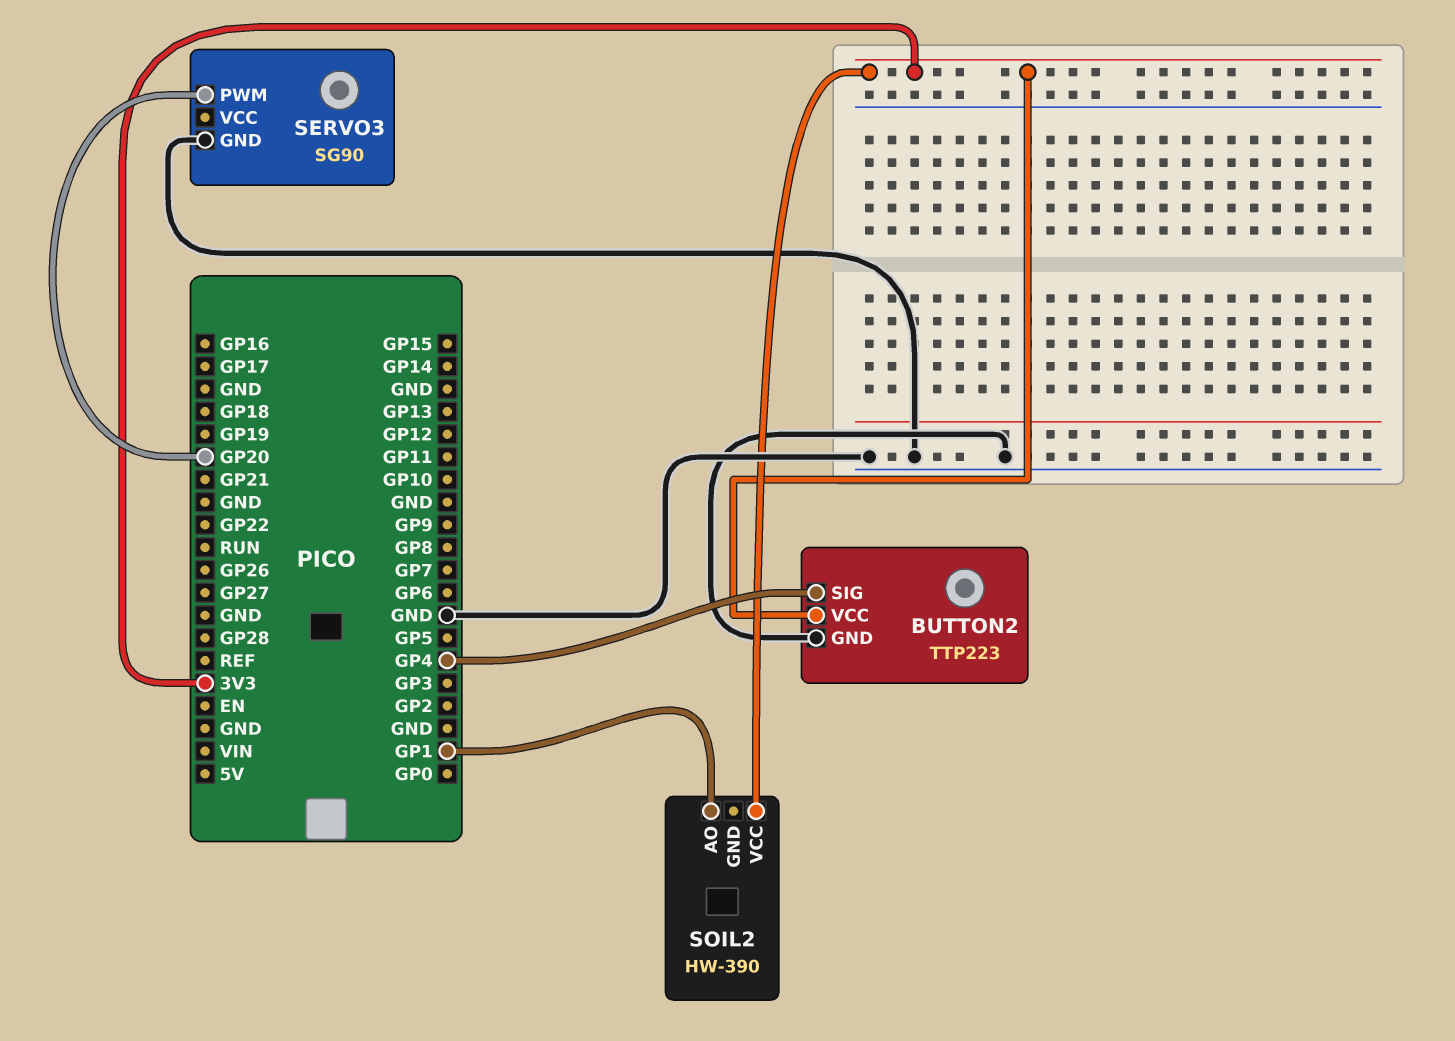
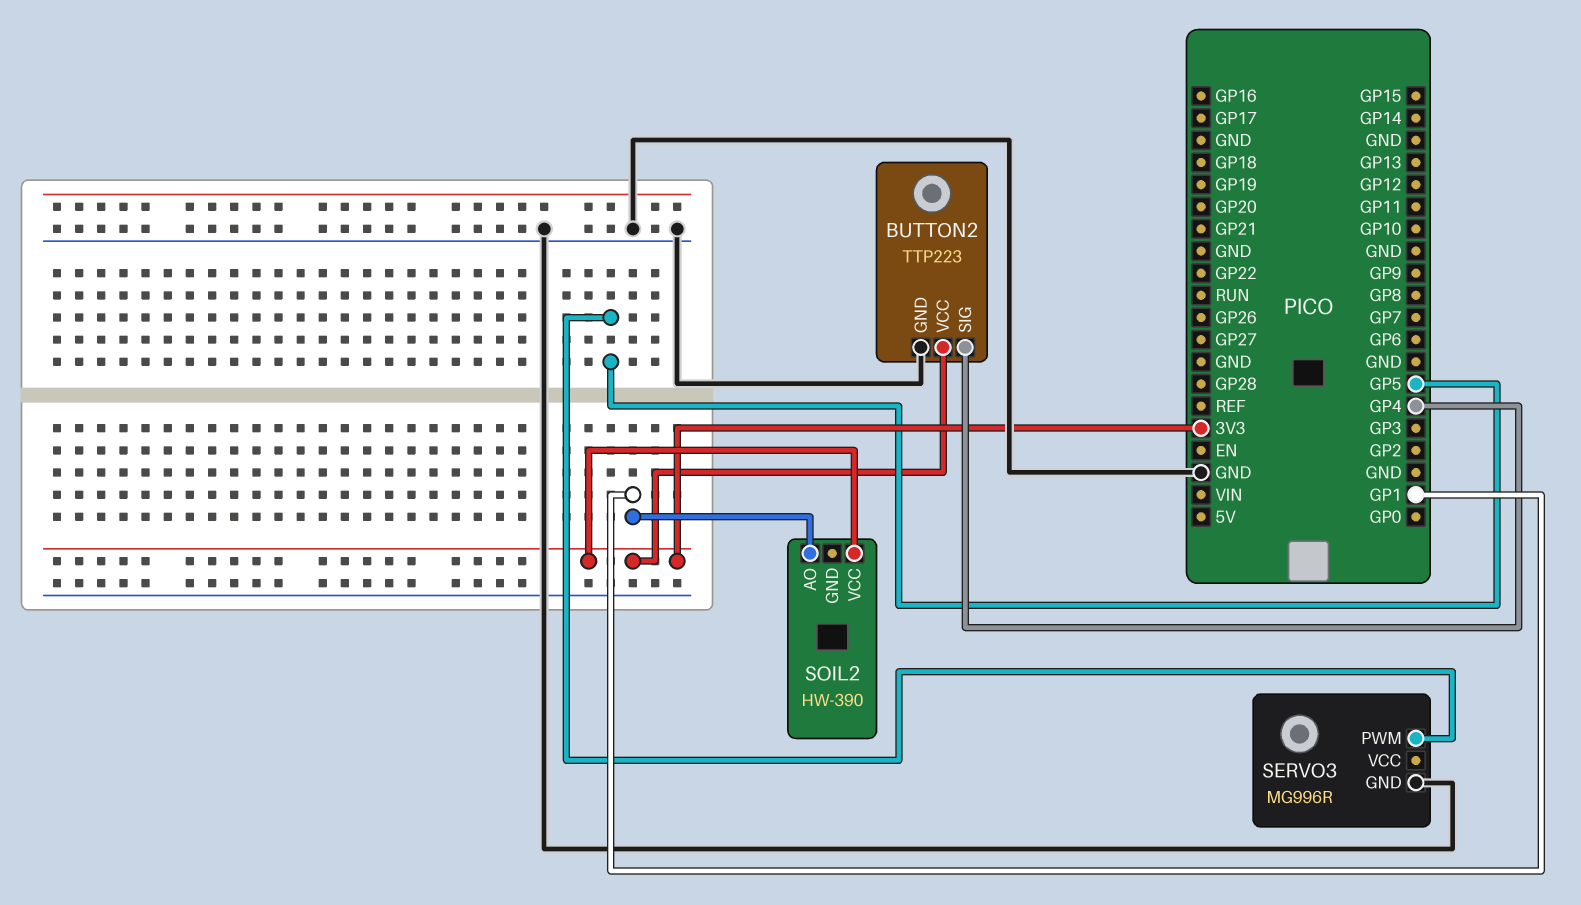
SERVO3: SG90 -> MG996R
SERVO3 pin PWM: GP20 -> GP5

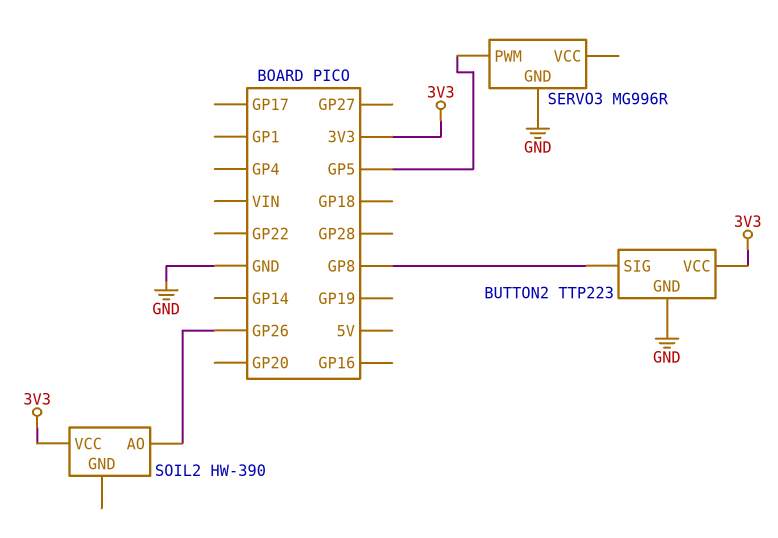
BUTTON2 pin SIG: GP4 -> GP8
SOIL2 pin AO: GP1 -> GP26

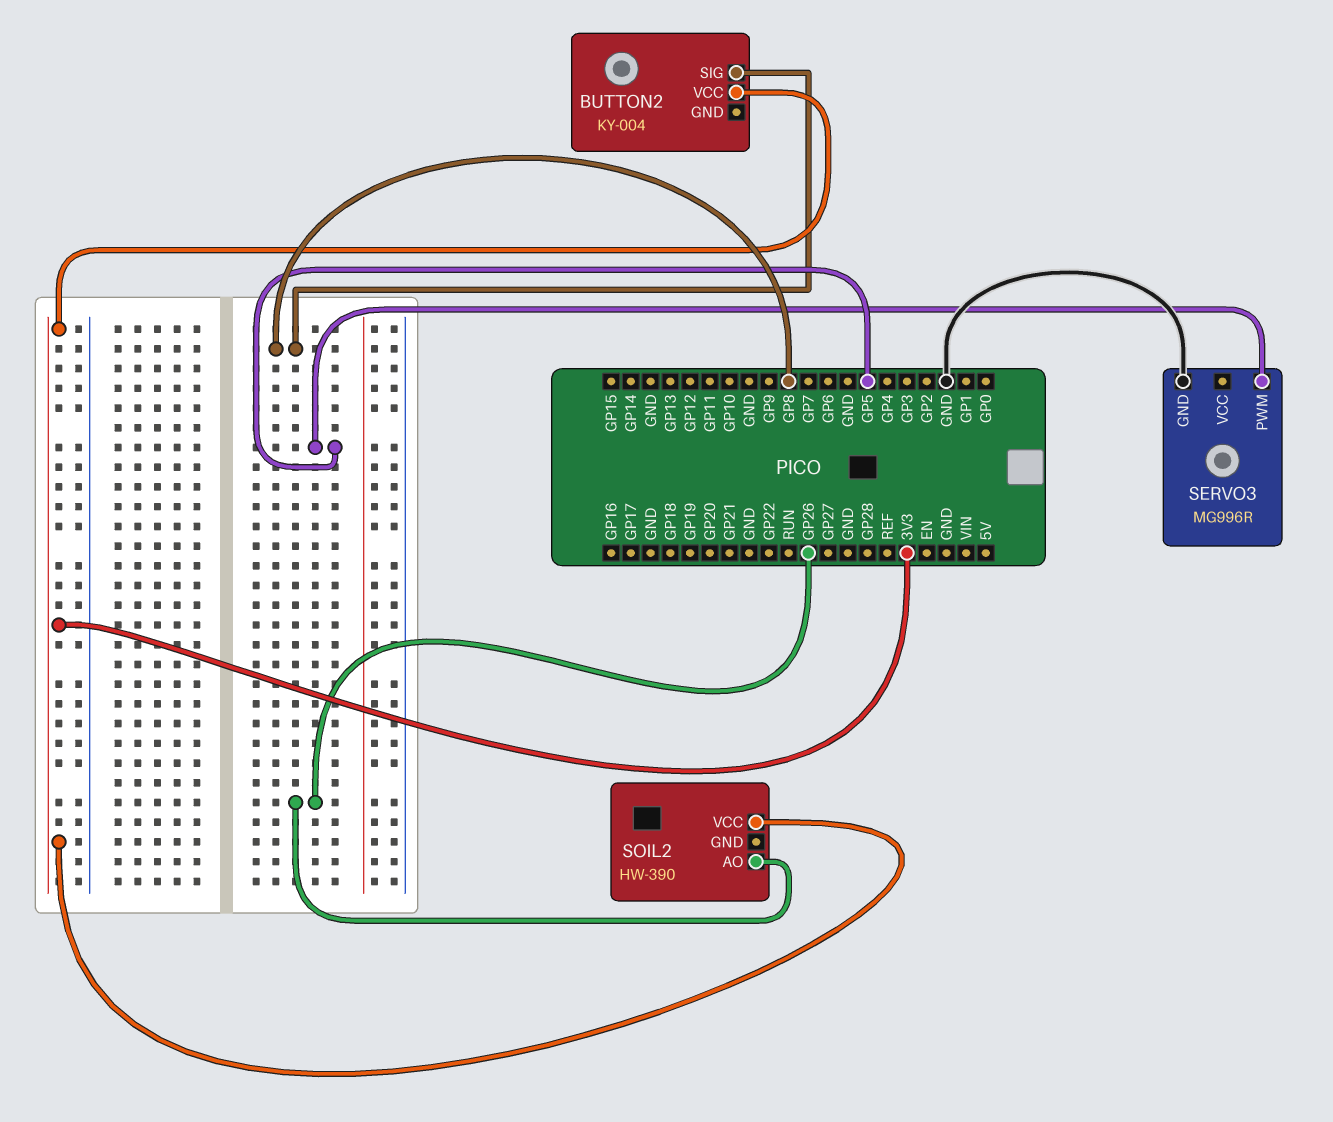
BUTTON2: TTP223 -> KY-004
BUTTON2 pin GND: GND -> none

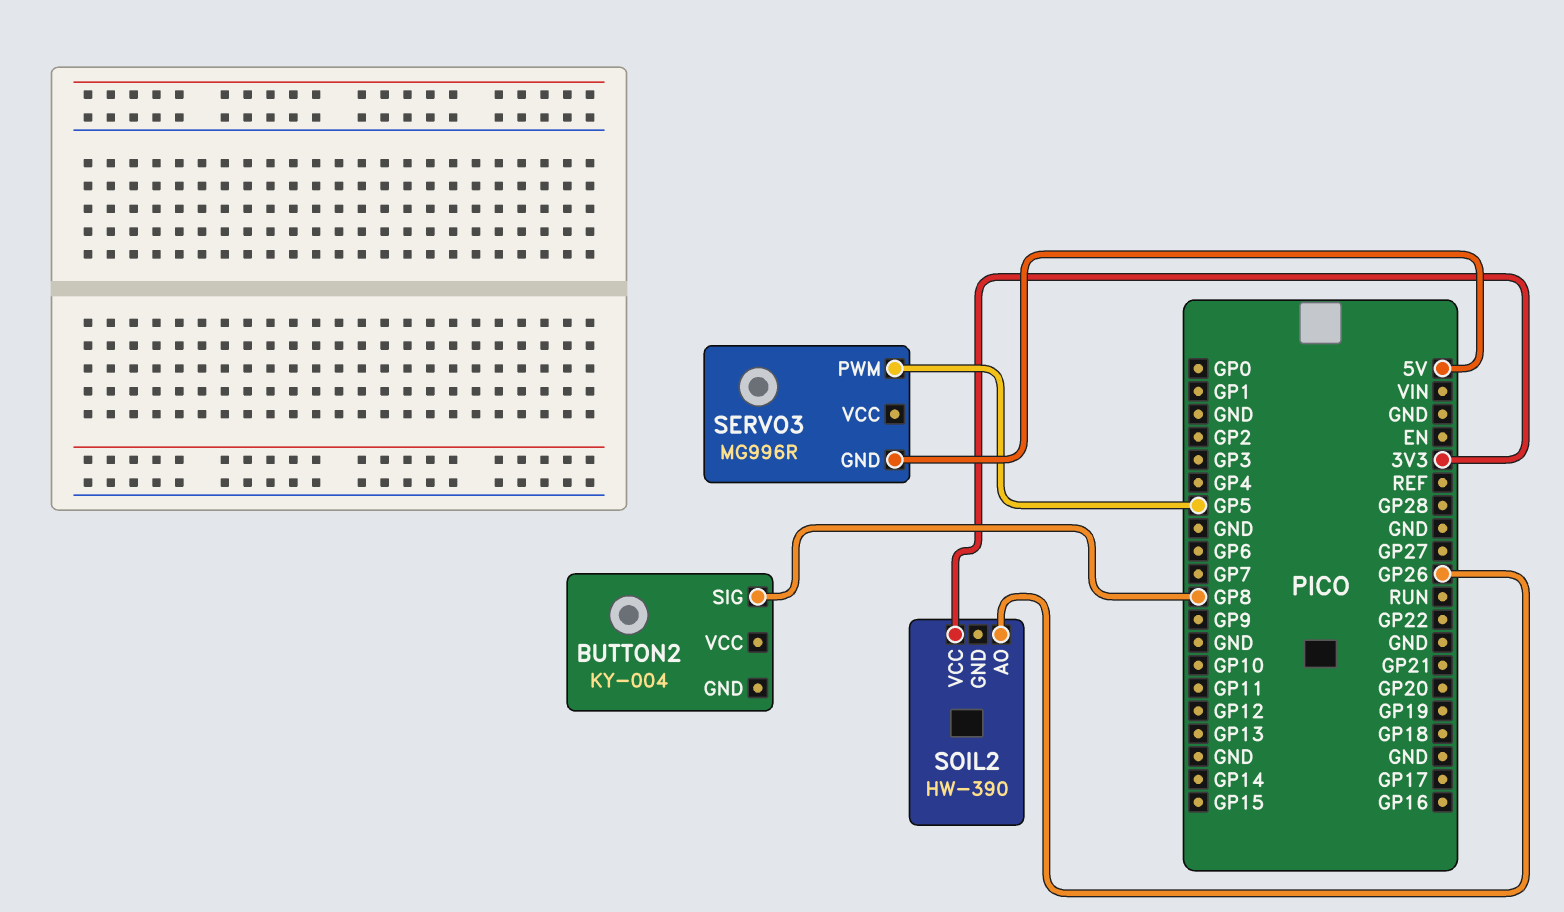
BUTTON2 pin VCC: 3V3 -> none
SERVO3 pin GND: GND -> 5V

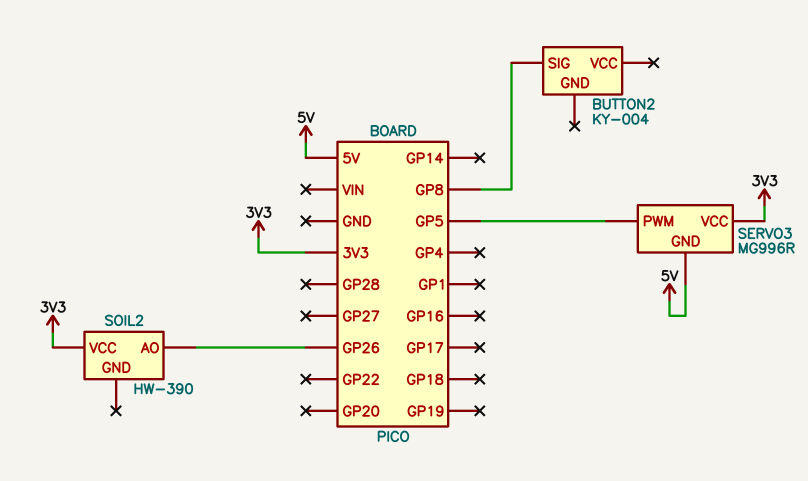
SERVO3 pin VCC: none -> 3V3

